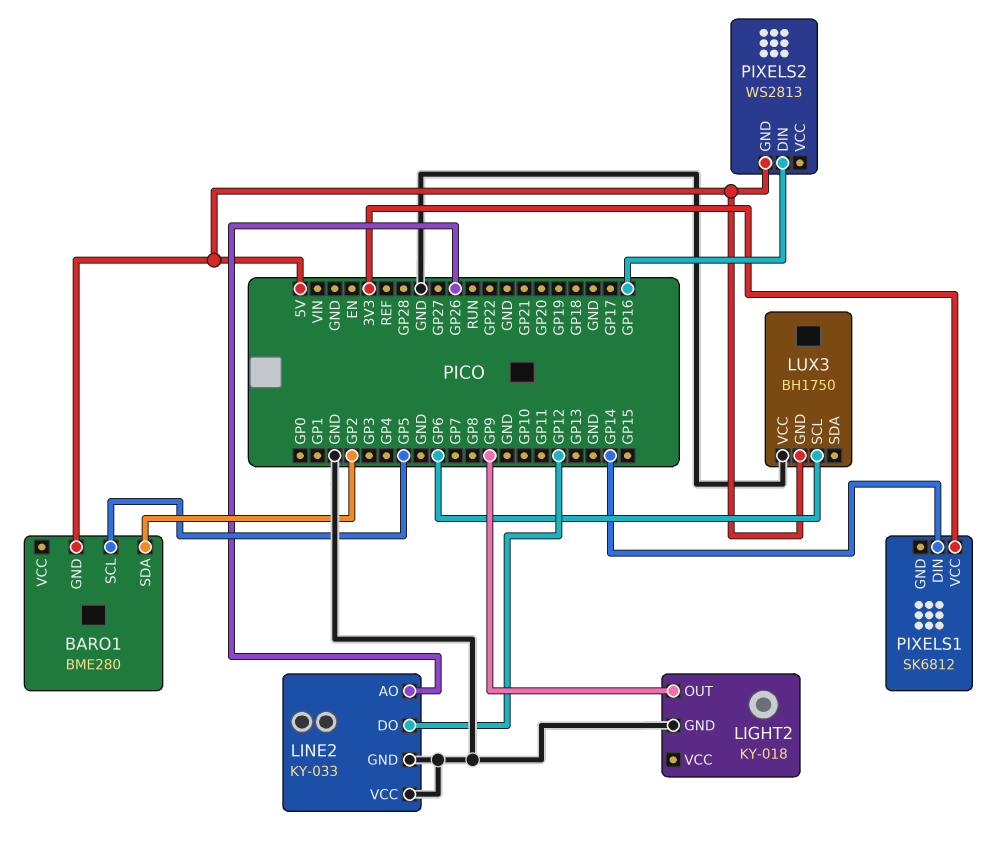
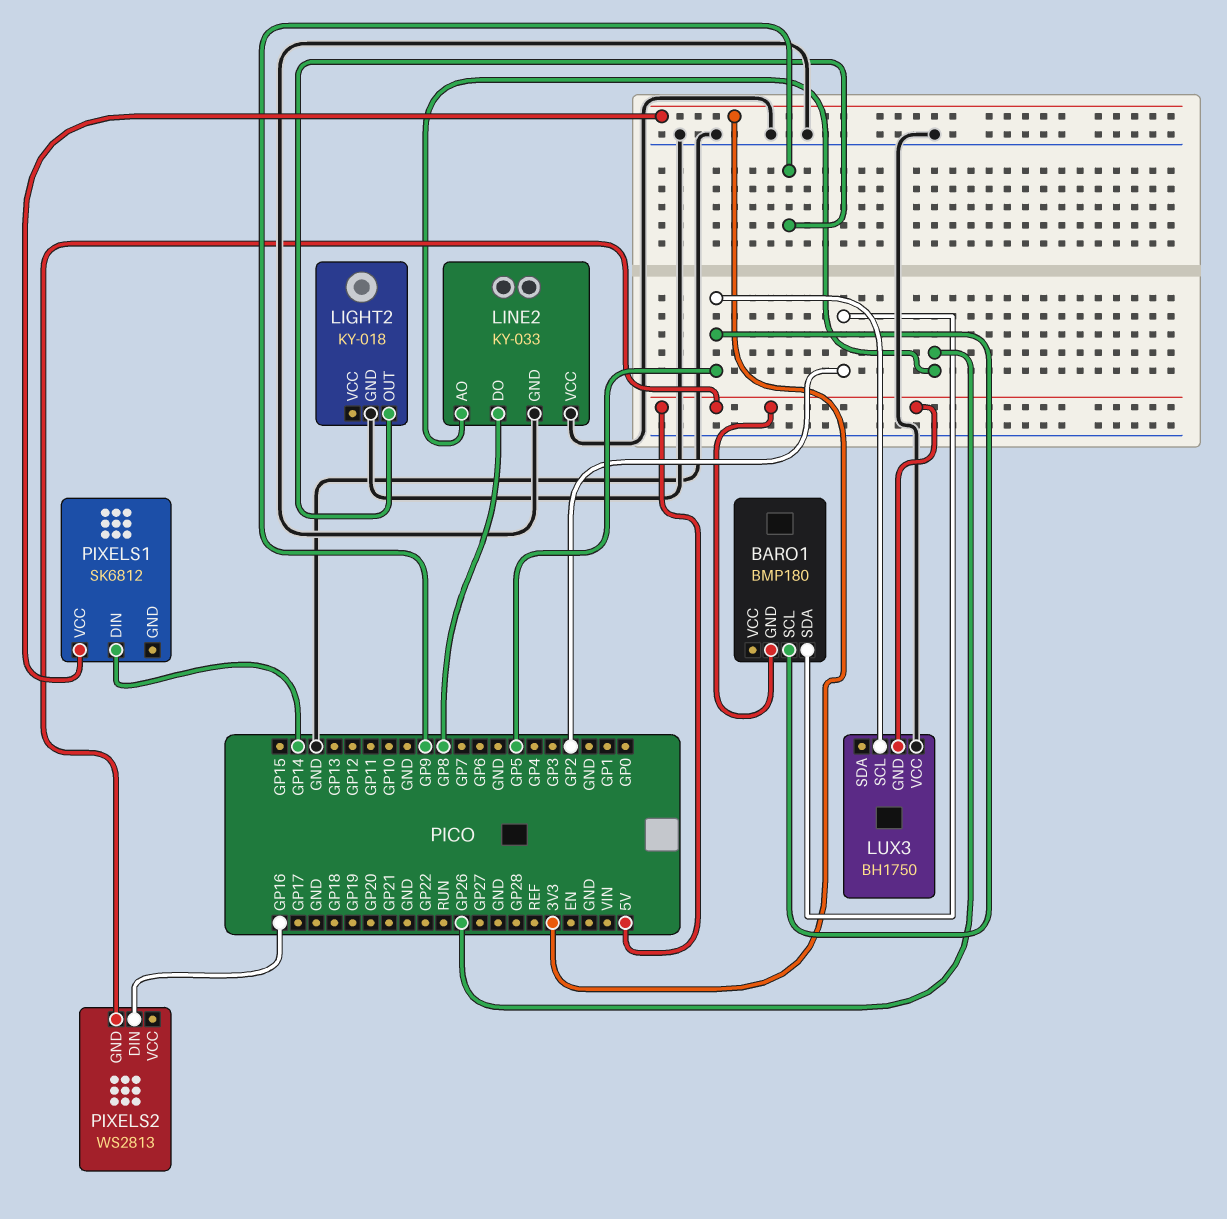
BARO1: BME280 -> BMP180
LINE2 pin DO: GP12 -> GP8
LUX3 pin SCL: GP6 -> GP5

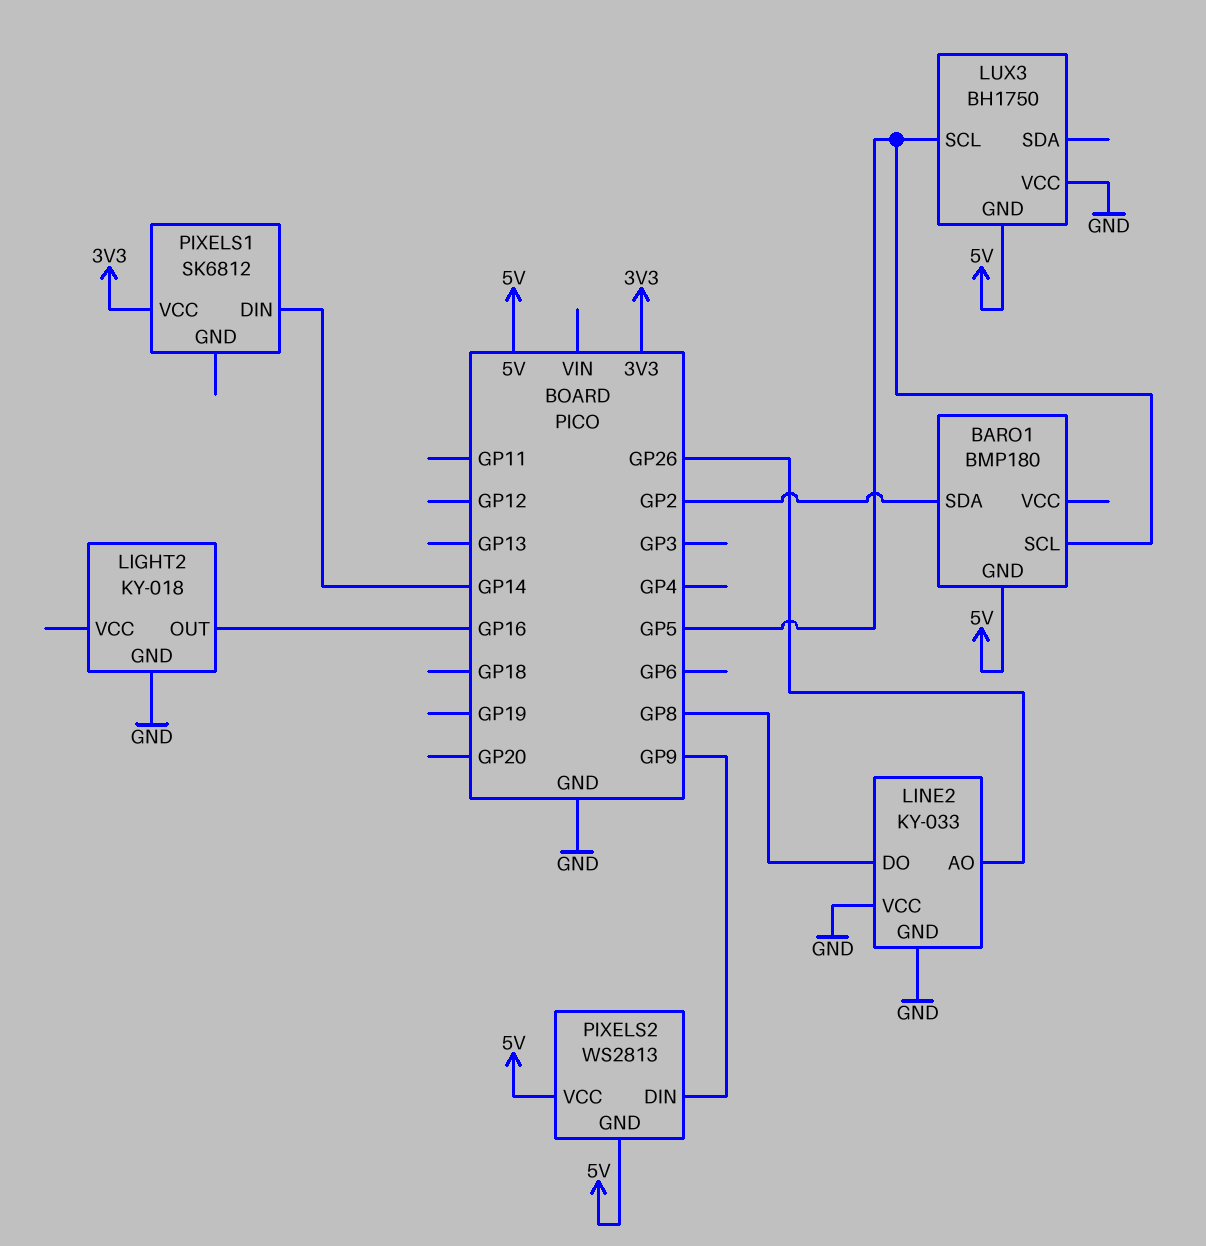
LIGHT2 pin OUT: GP9 -> GP16
PIXELS2 pin DIN: GP16 -> GP9
PIXELS2 pin VCC: none -> 5V

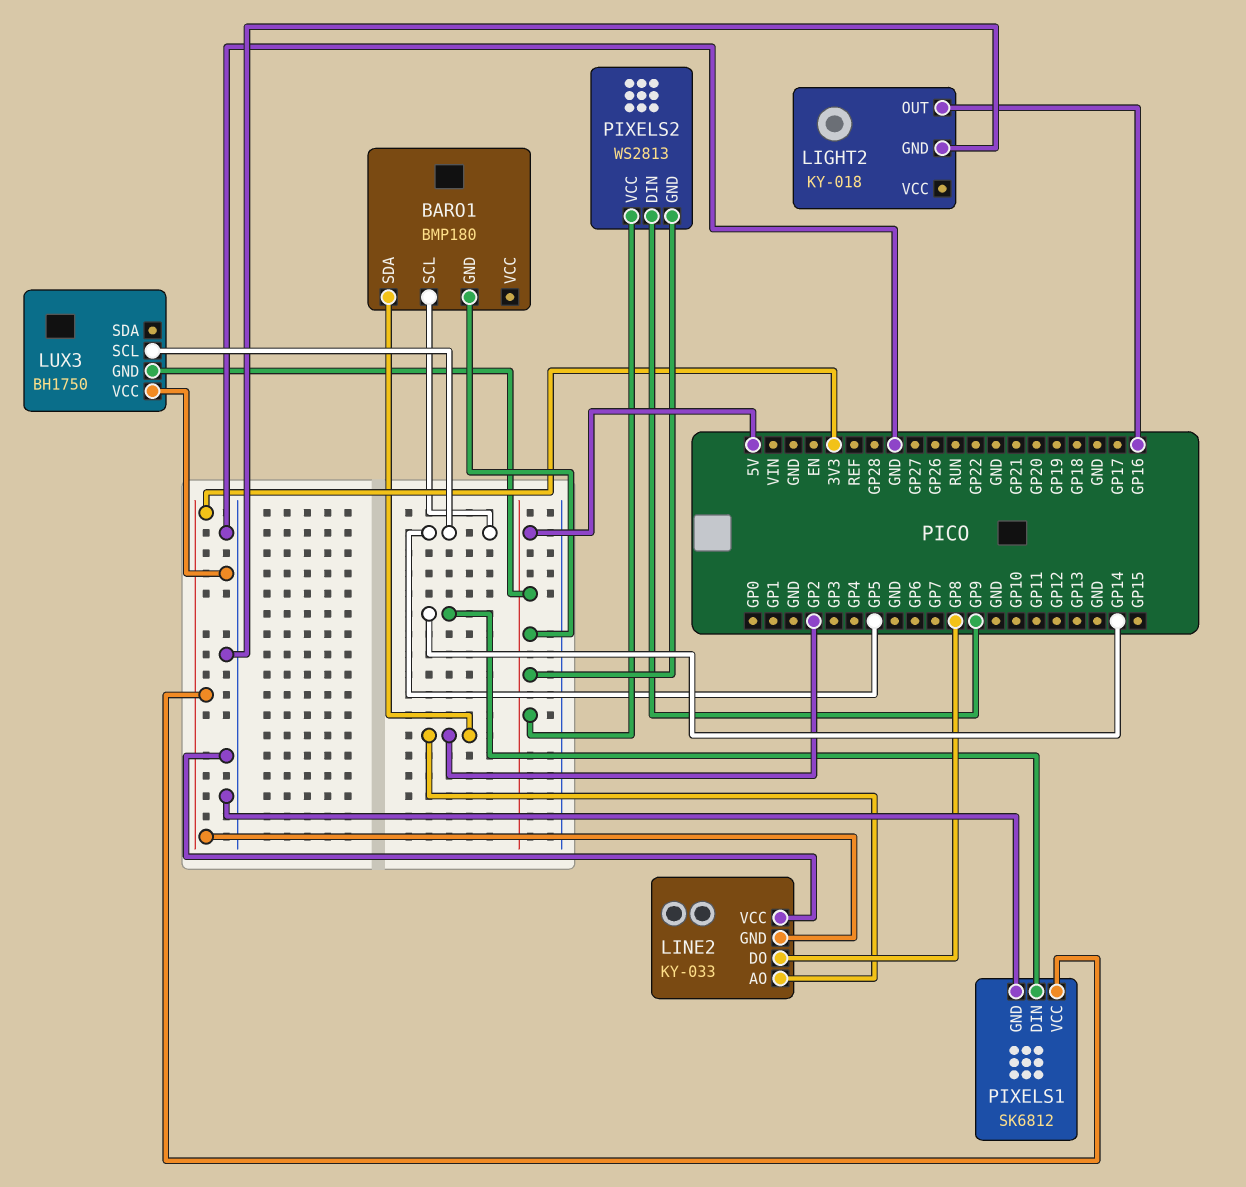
LINE2 pin AO: GP26 -> GP2
LINE2 pin GND: GND -> 3V3
PIXELS1 pin GND: none -> GND

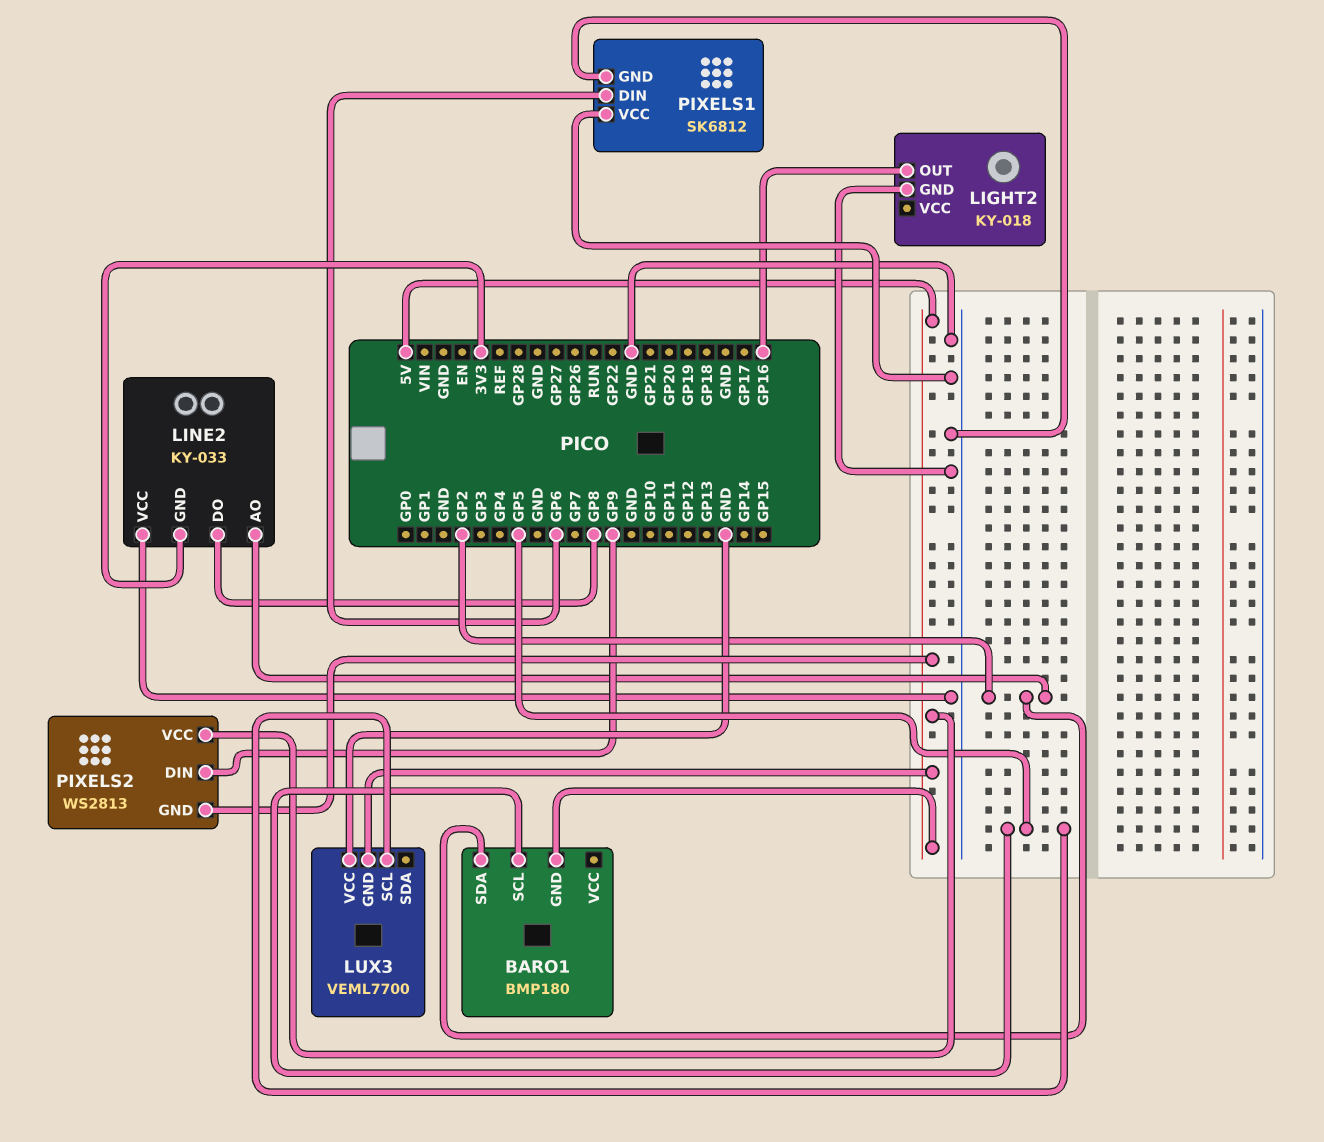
LUX3: BH1750 -> VEML7700
PIXELS1 pin DIN: GP14 -> GP6
PIXELS1 pin VCC: 3V3 -> GND

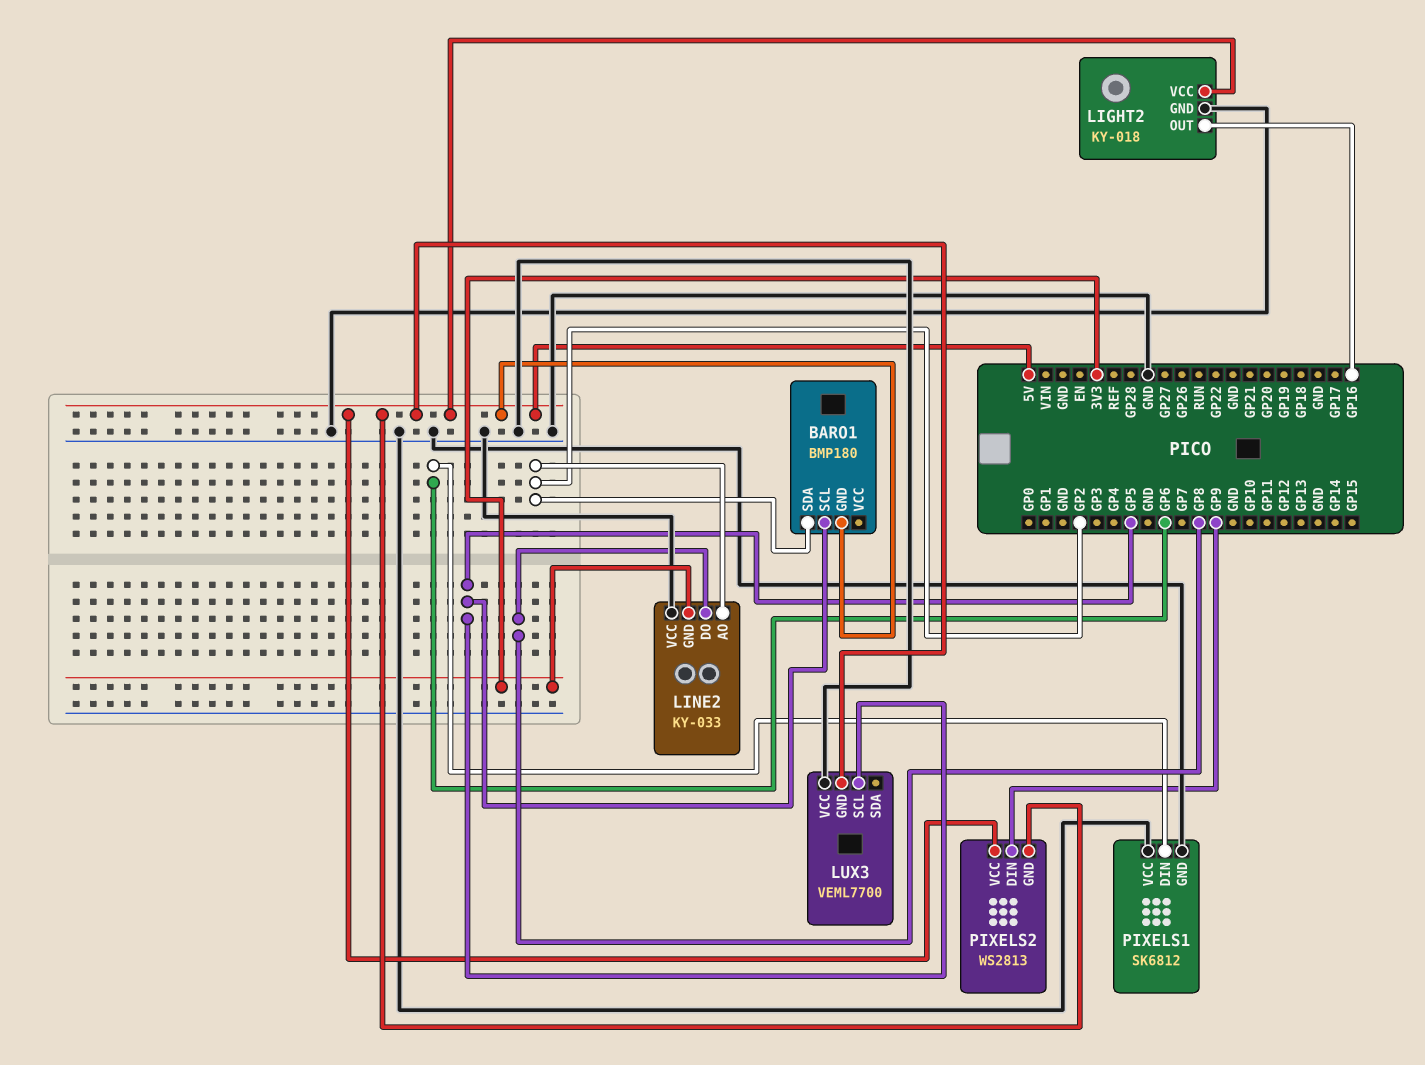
LIGHT2 pin VCC: none -> 5V

